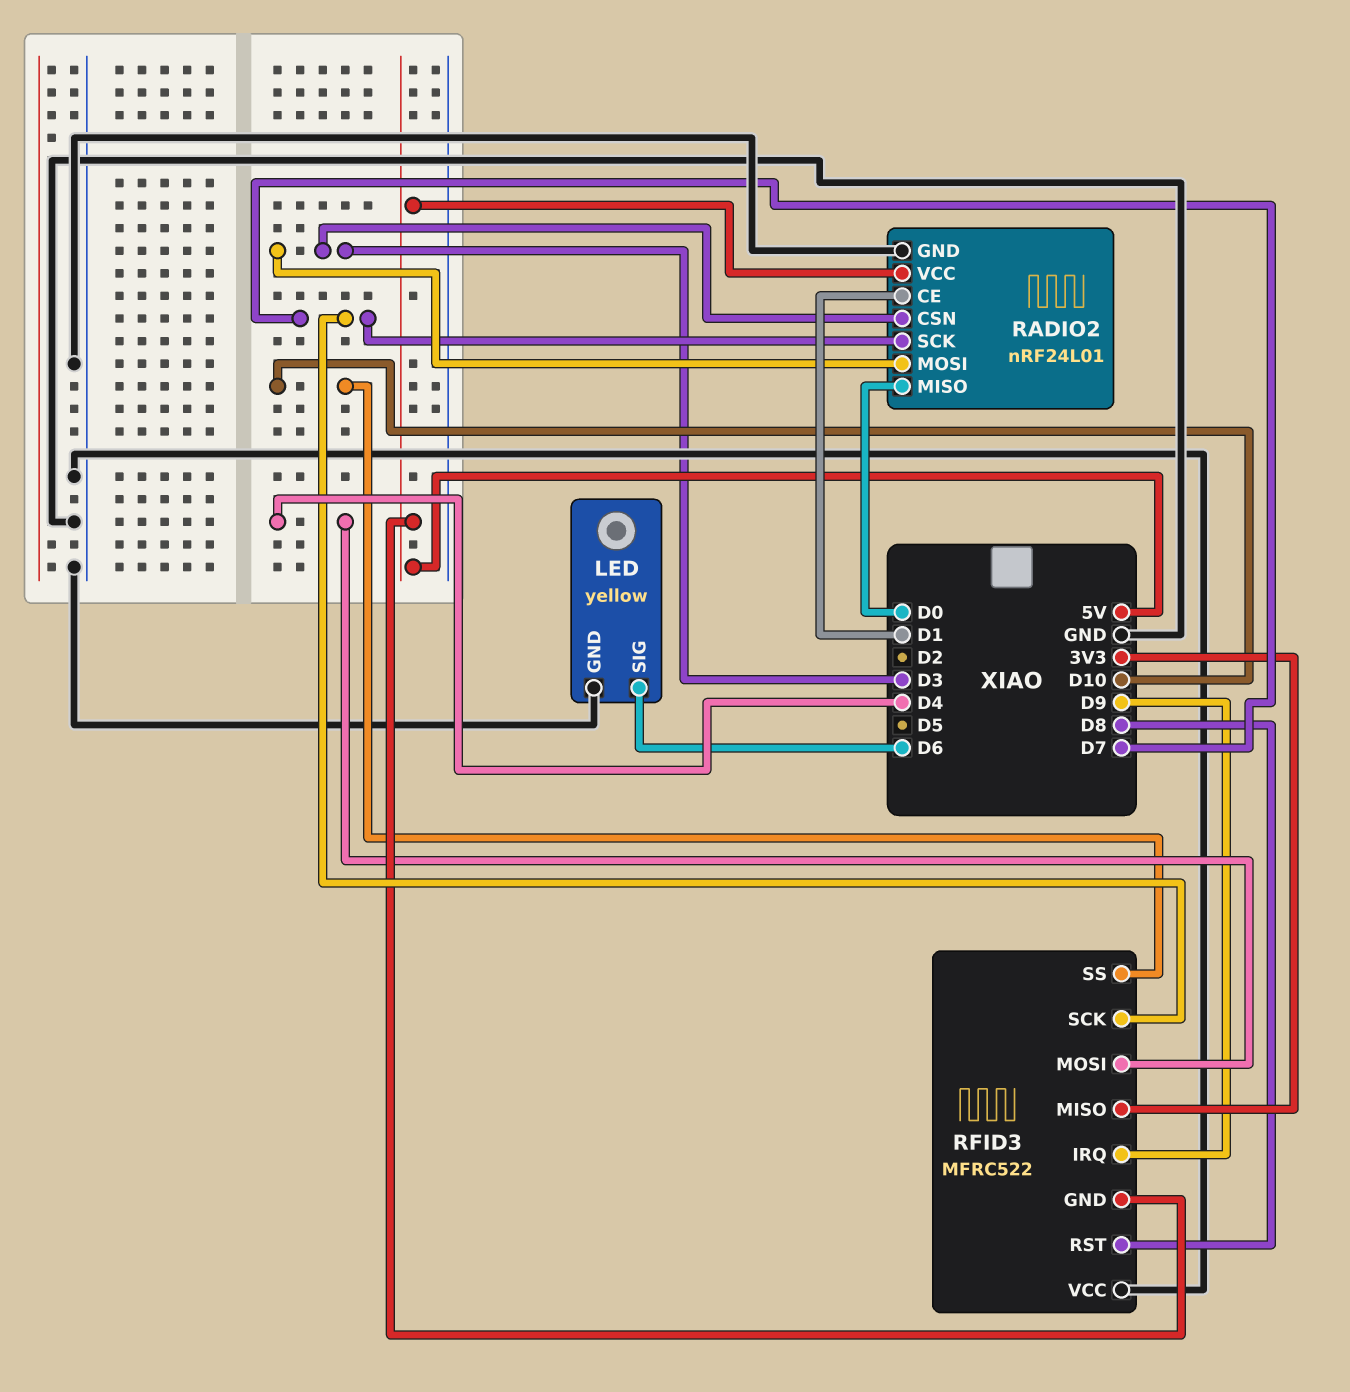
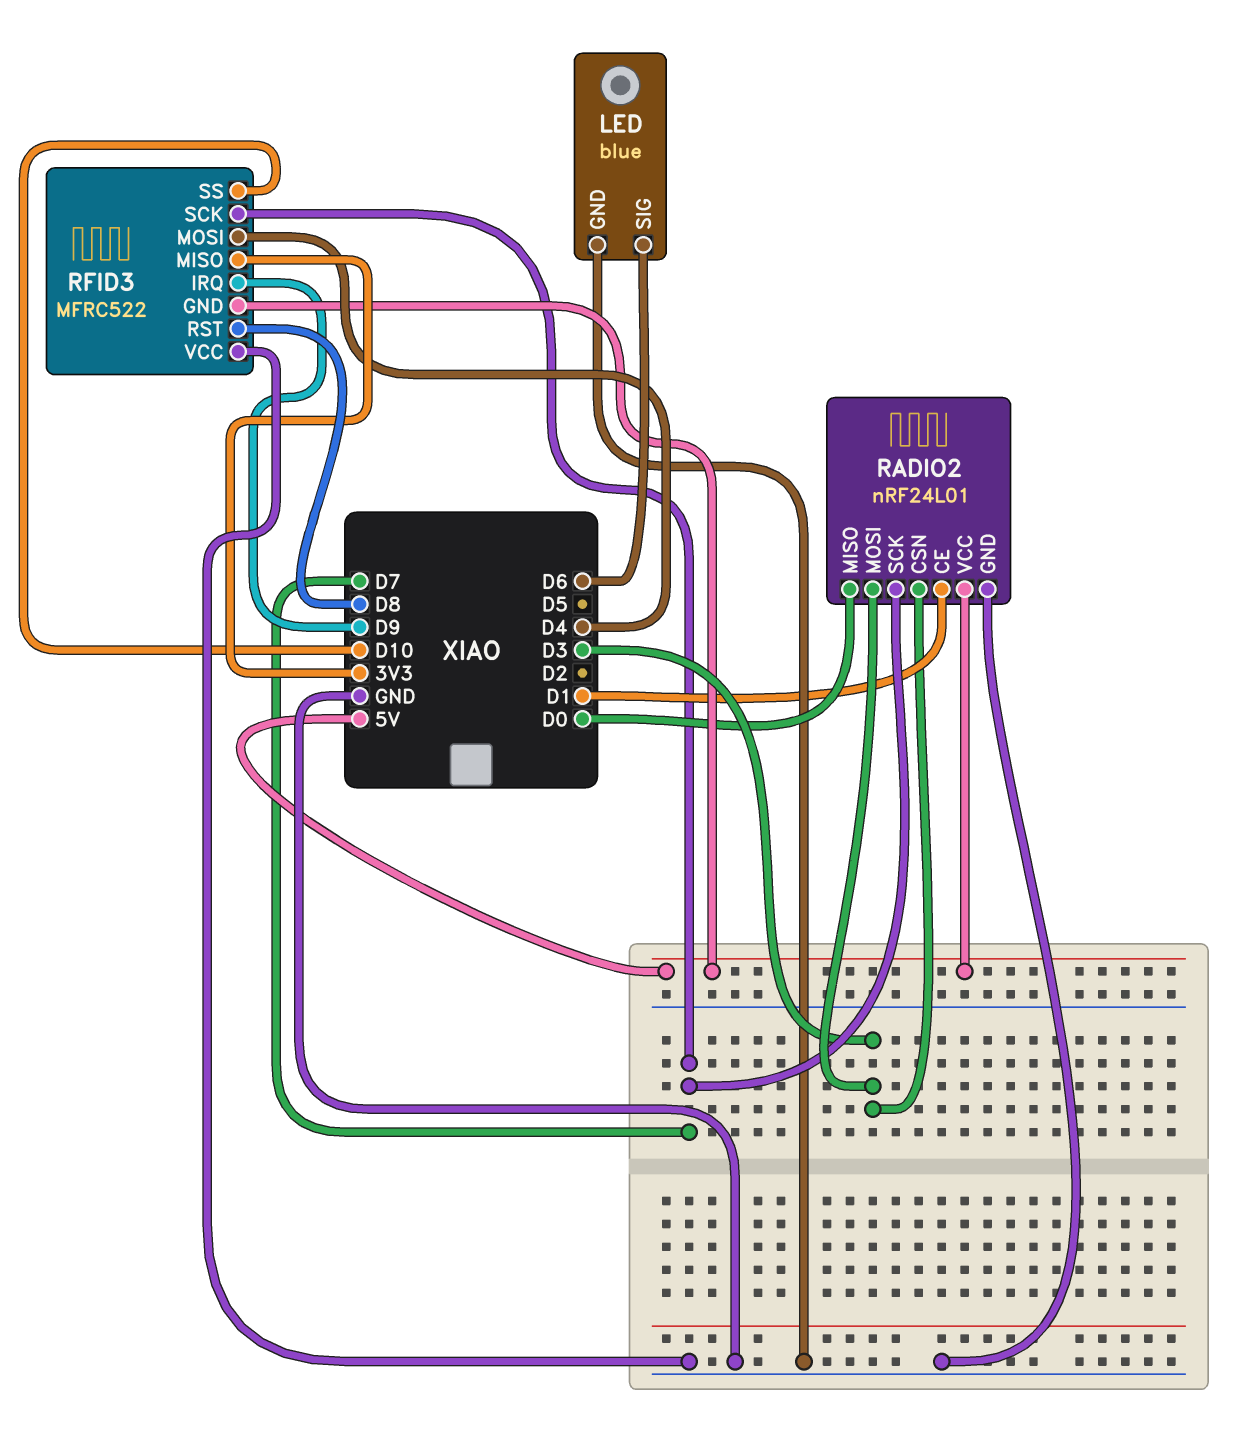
LED: yellow -> blue

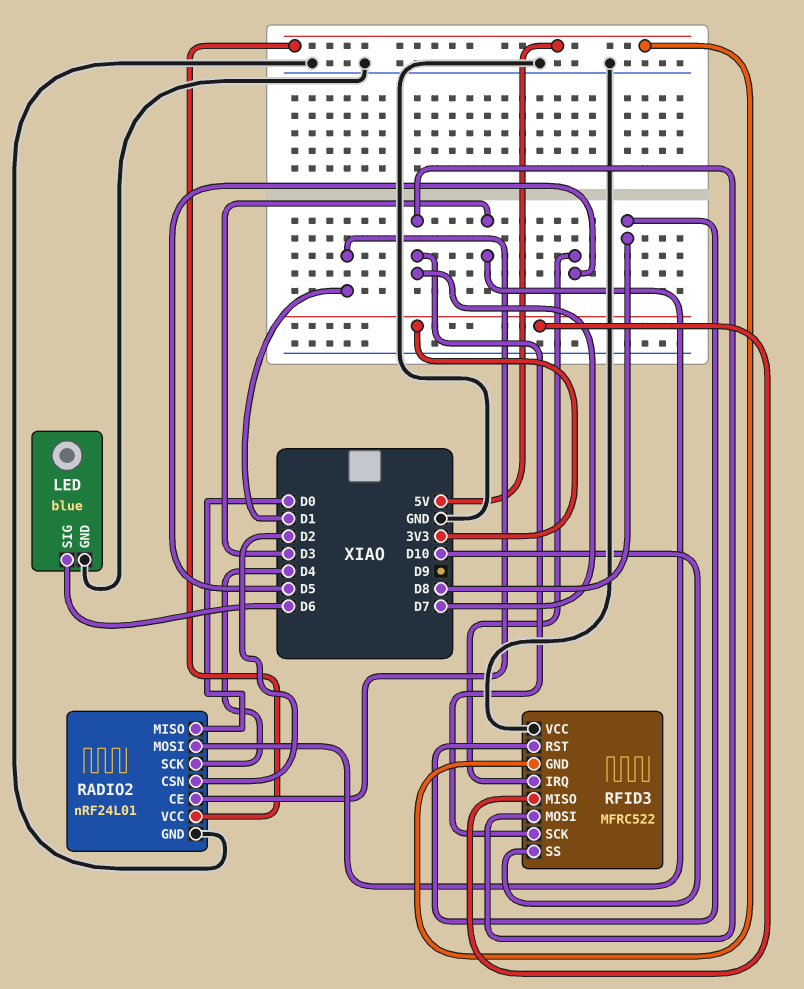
RADIO2 pin CSN: D3 -> D2
RADIO2 pin SCK: D7 -> D4
RFID3 pin IRQ: D9 -> D5
RFID3 pin MOSI: D4 -> D7

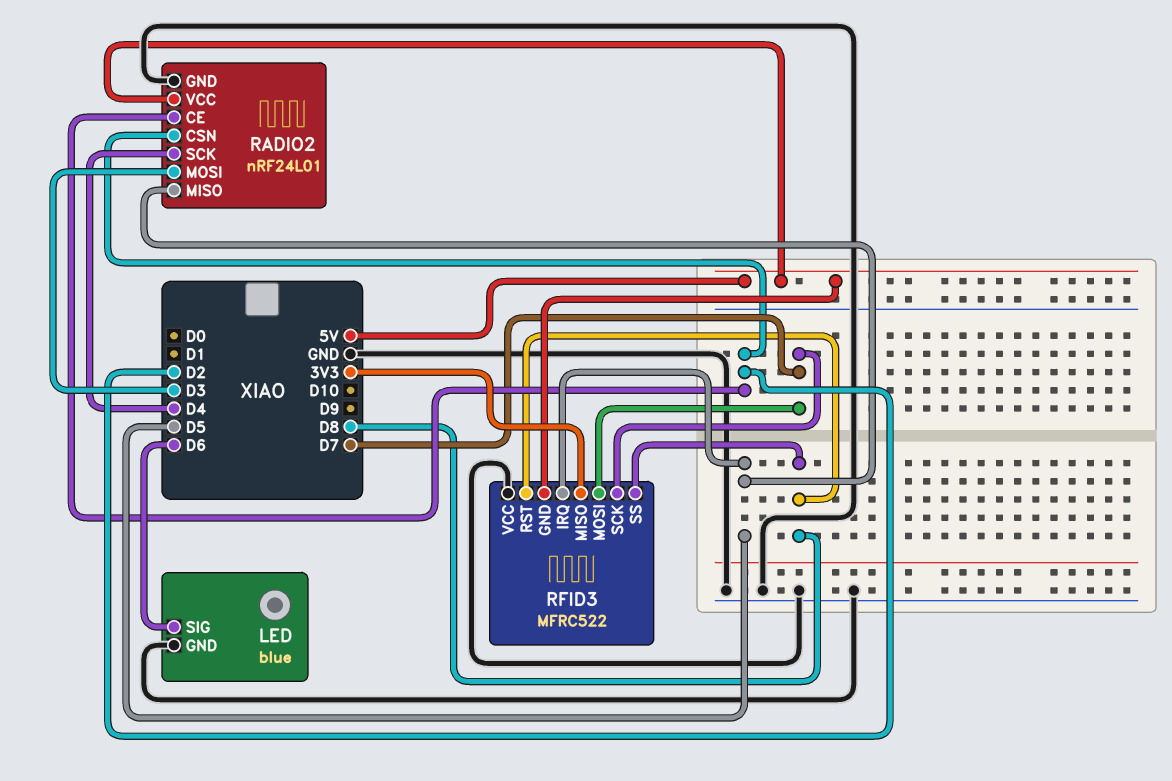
RADIO2 pin CE: D1 -> D2
RADIO2 pin MISO: D0 -> D5
RFID3 pin SS: D10 -> D8

